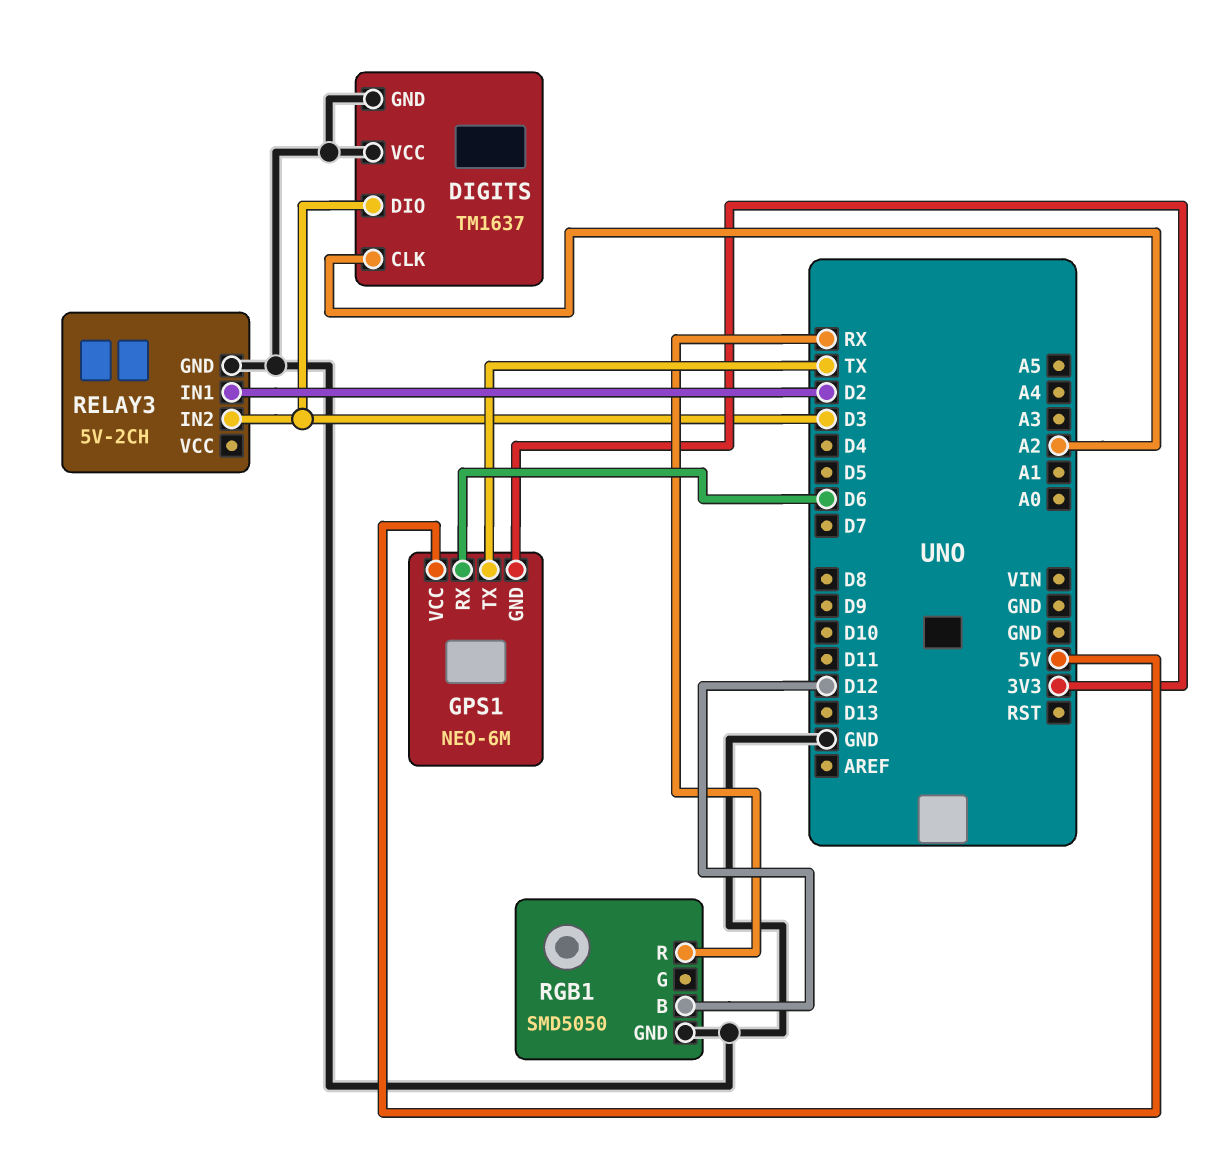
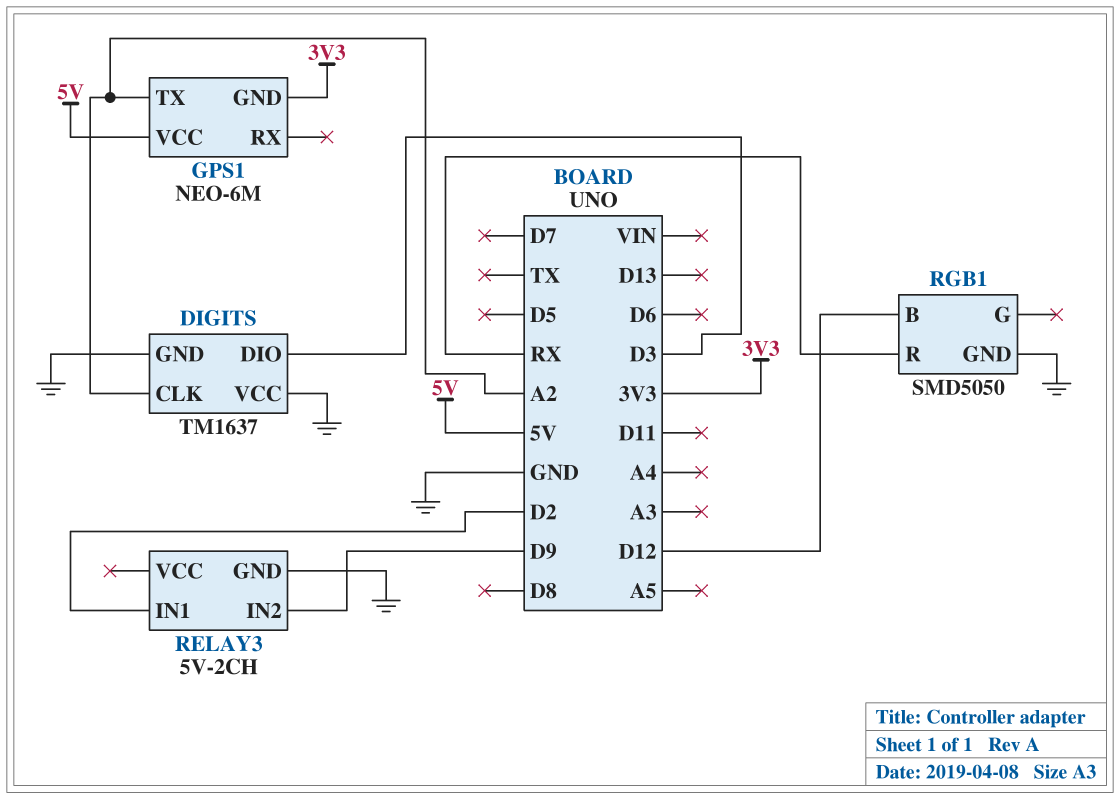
GPS1 pin RX: D6 -> none
GPS1 pin TX: TX -> A2
RELAY3 pin IN2: D3 -> D9

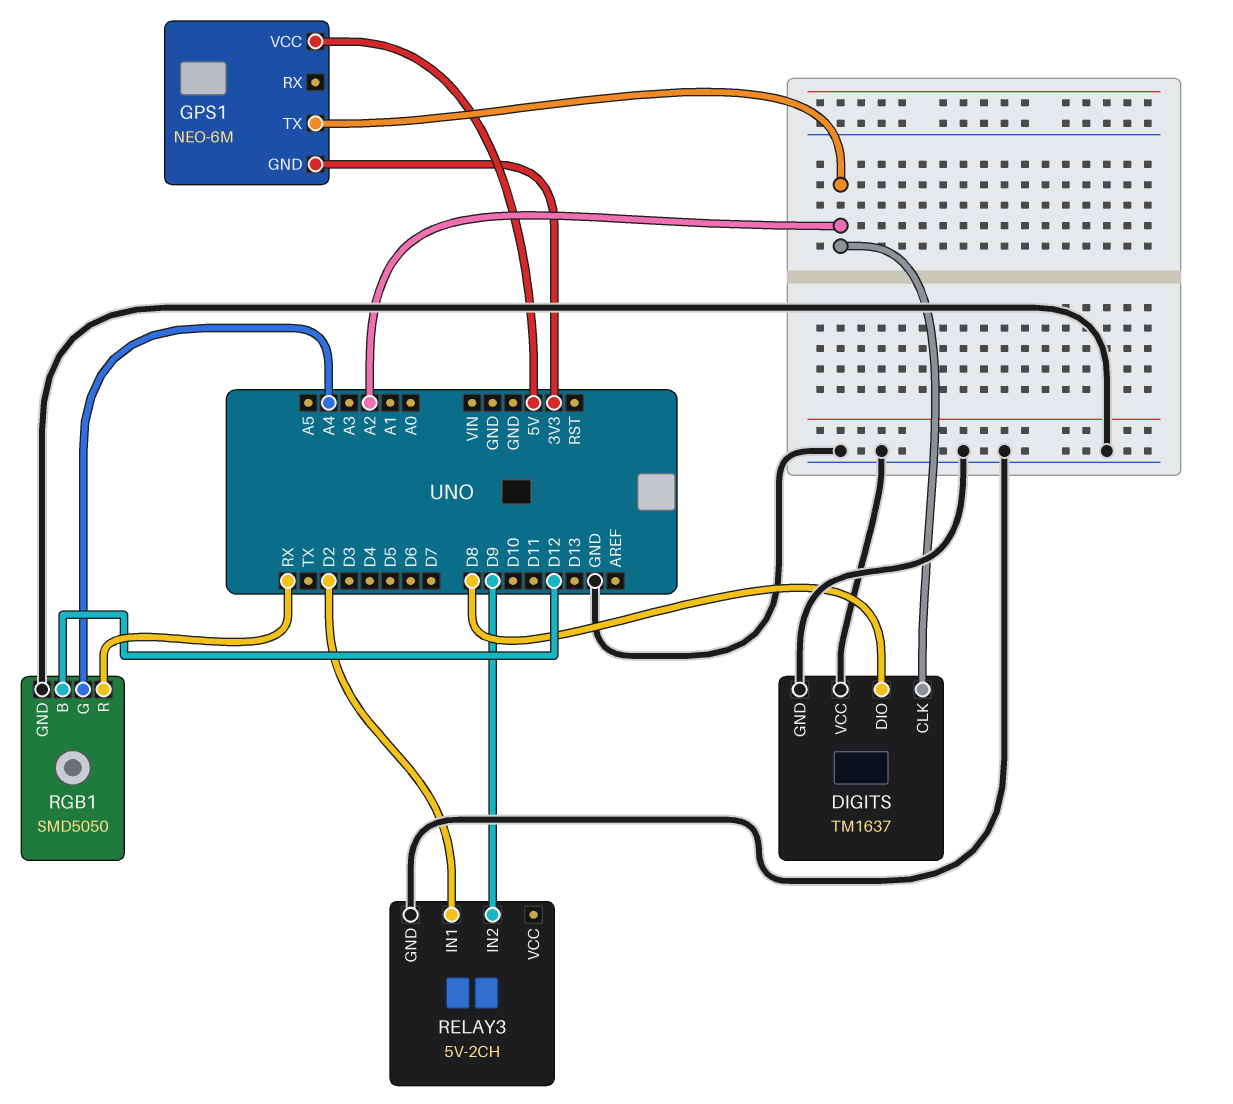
DIGITS pin DIO: D3 -> D8
RGB1 pin G: none -> A4

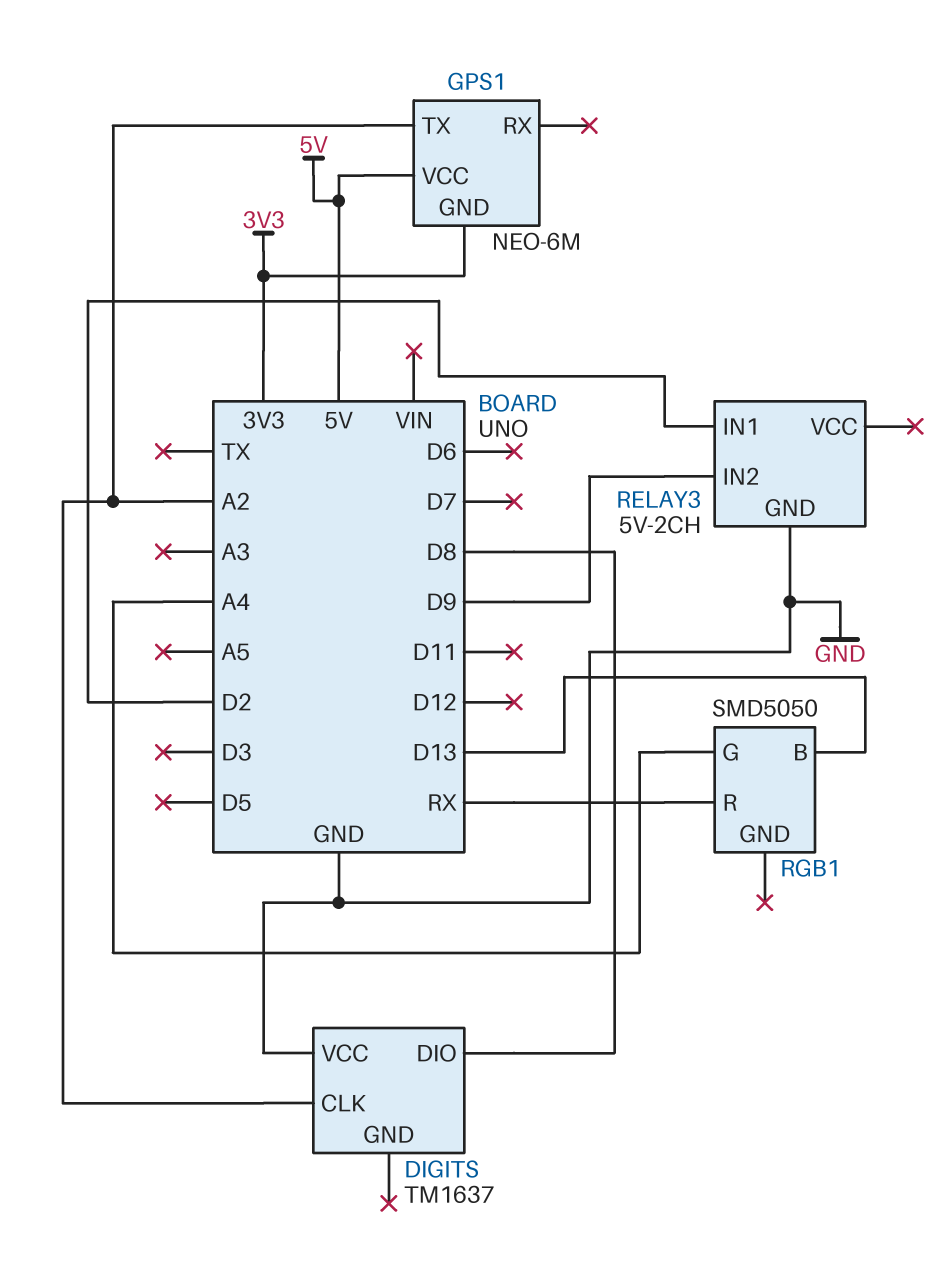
DIGITS pin GND: GND -> none
RGB1 pin B: D12 -> D13
RGB1 pin GND: GND -> none

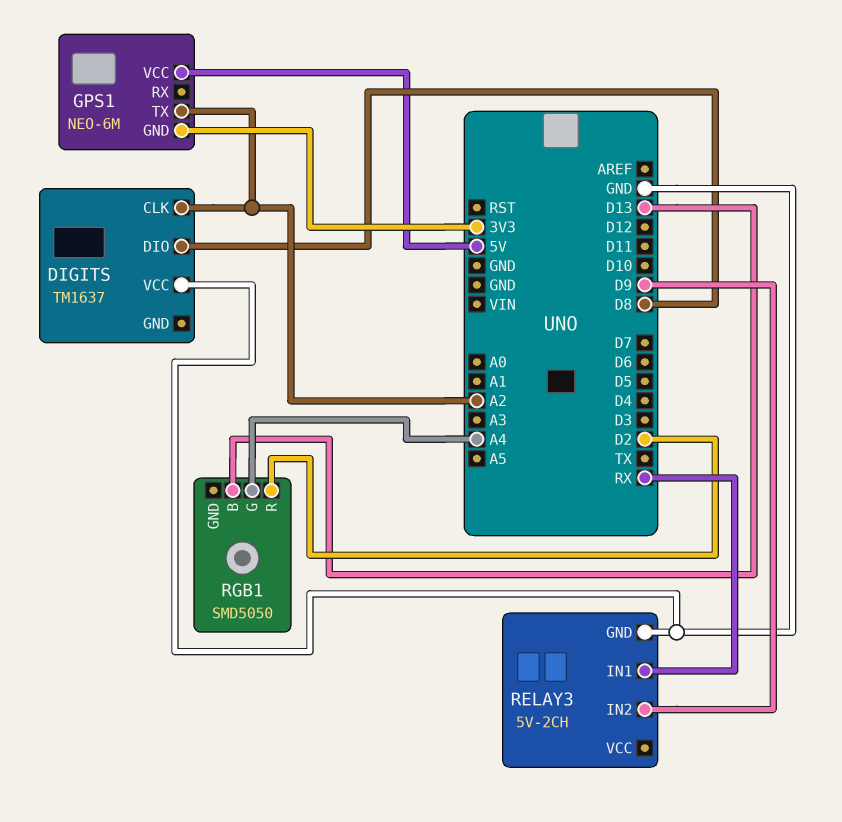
RELAY3 pin IN1: D2 -> RX
RGB1 pin R: RX -> D2

